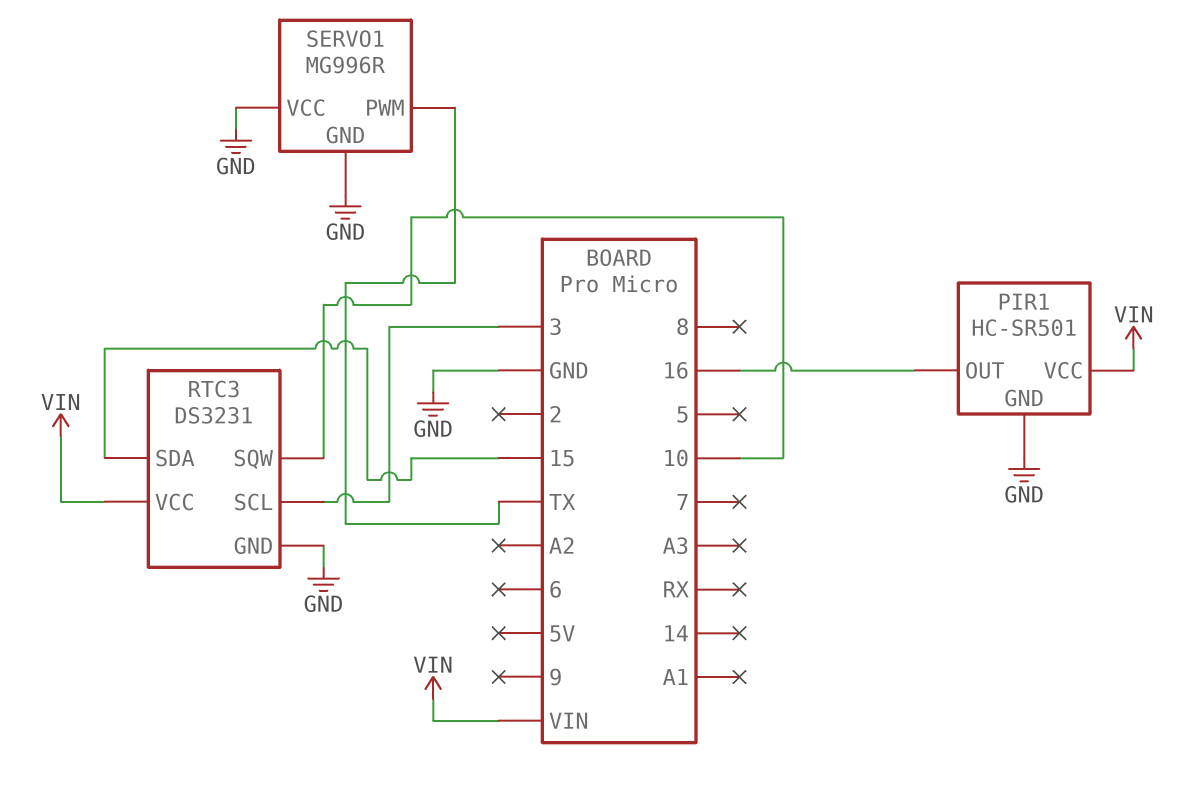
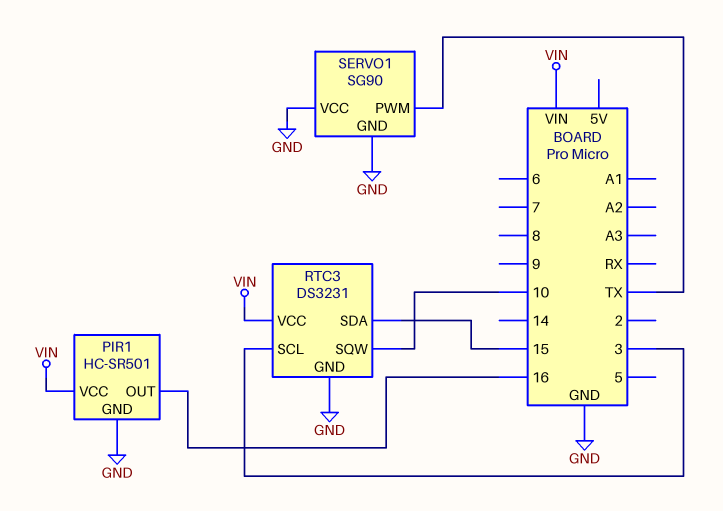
SERVO1: MG996R -> SG90

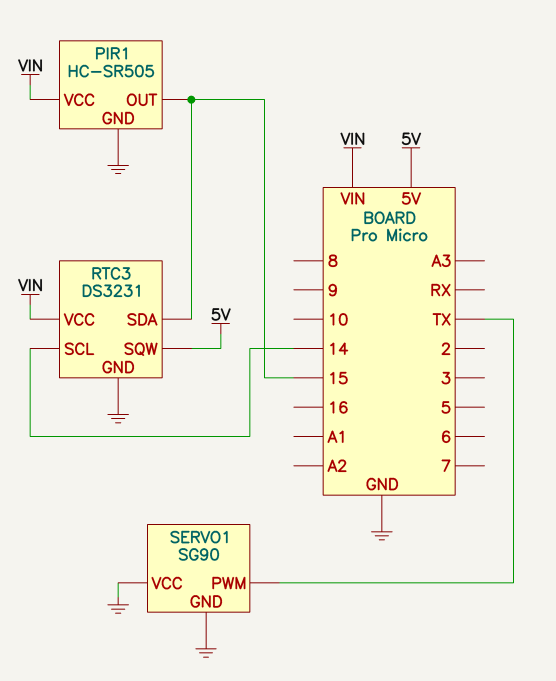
PIR1: HC-SR501 -> HC-SR505
PIR1 pin OUT: 16 -> 15
RTC3 pin SCL: 3 -> 14
RTC3 pin SQW: 10 -> 5V

